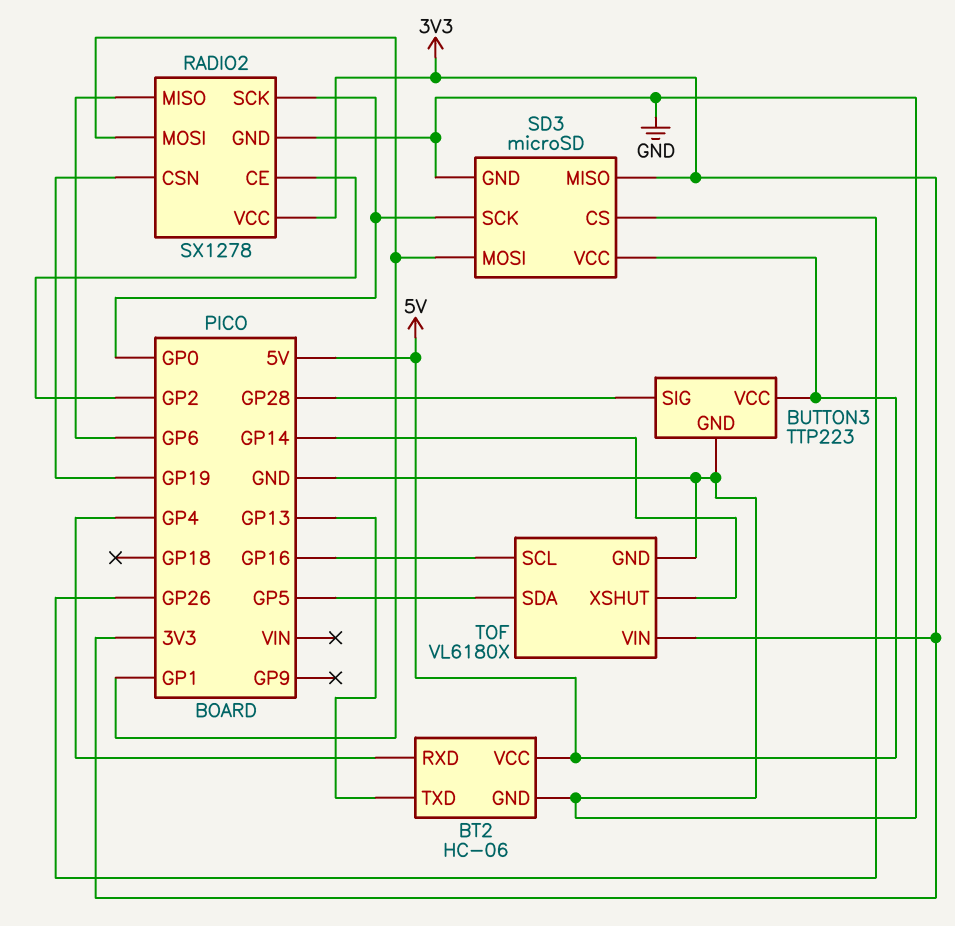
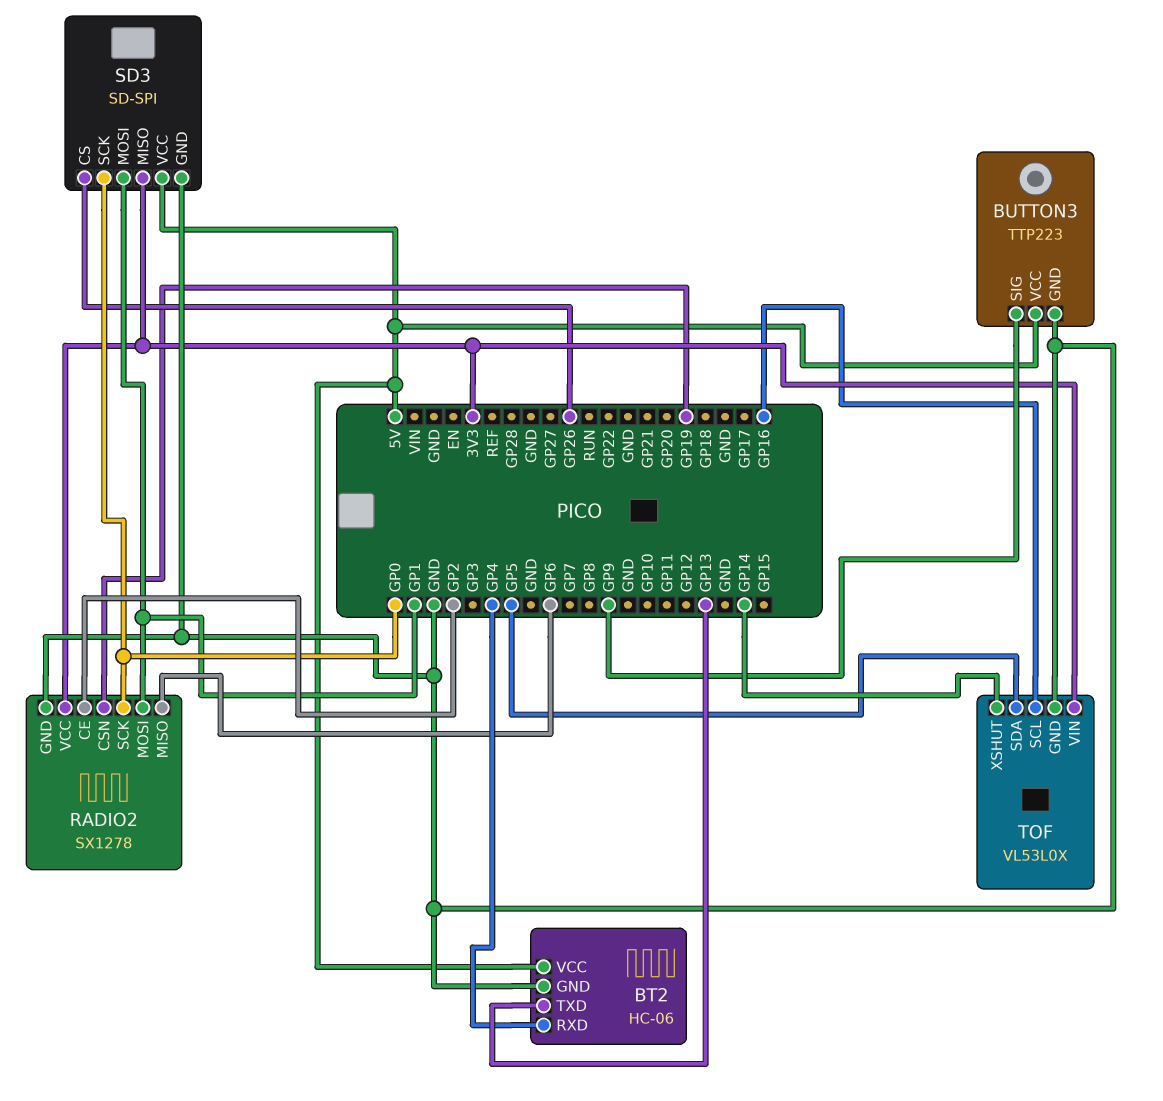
BUTTON3 pin SIG: GP28 -> GP9
SD3: microSD -> SD-SPI
TOF: VL6180X -> VL53L0X

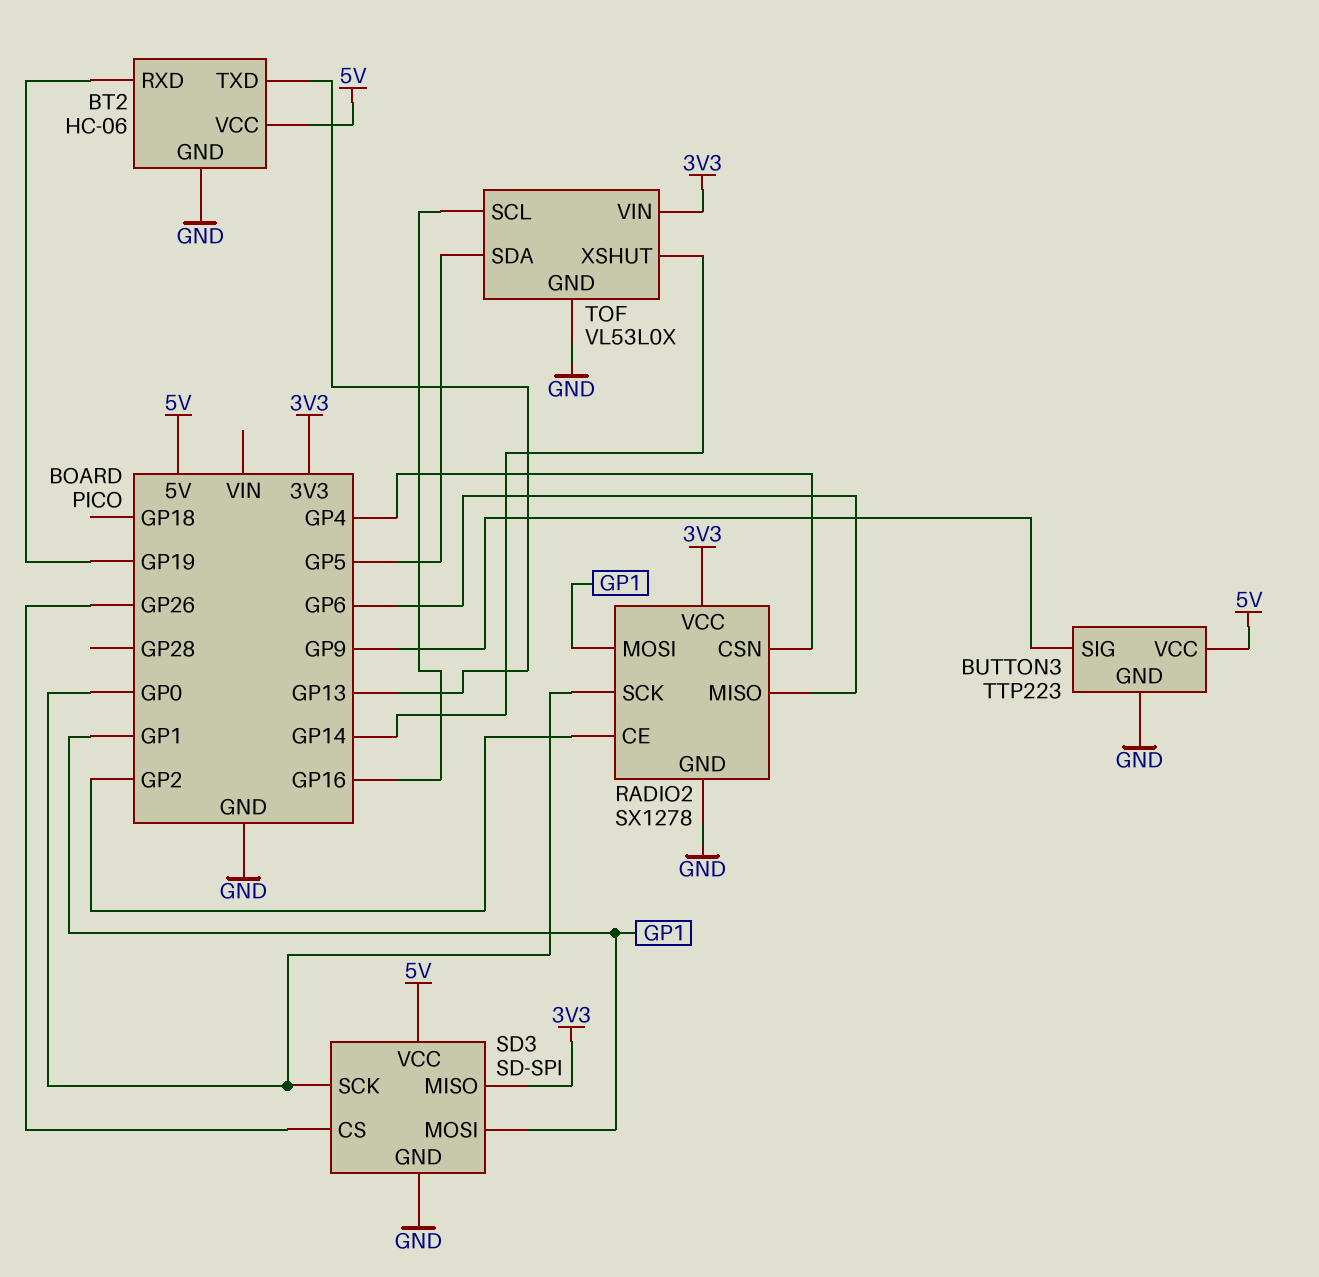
BT2 pin RXD: GP4 -> GP19
RADIO2 pin CSN: GP19 -> GP4

